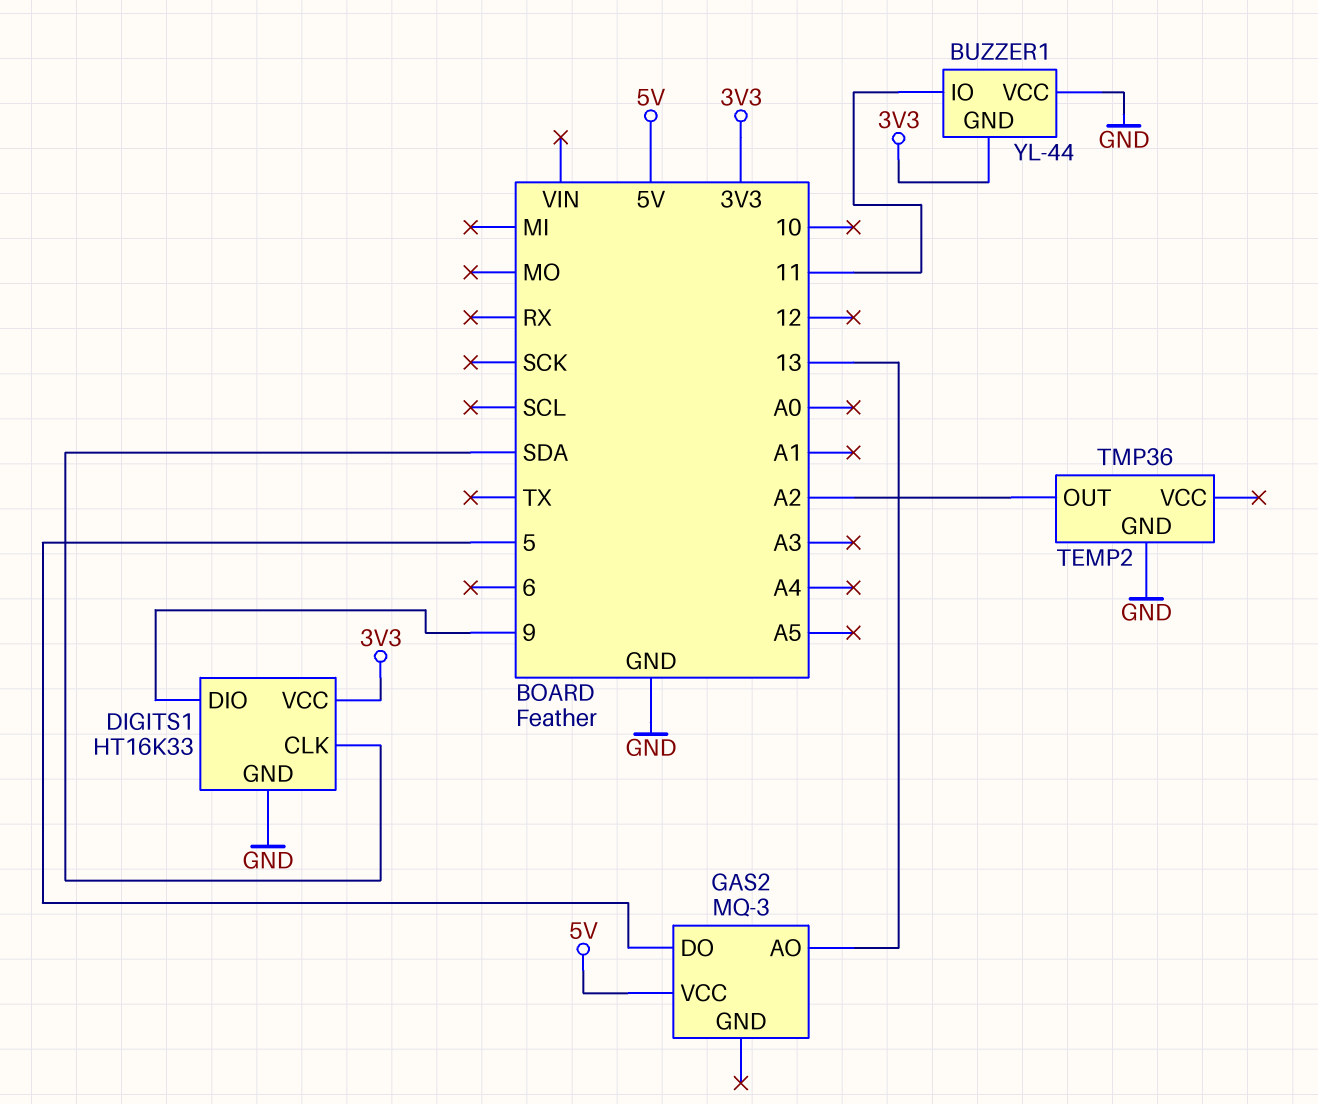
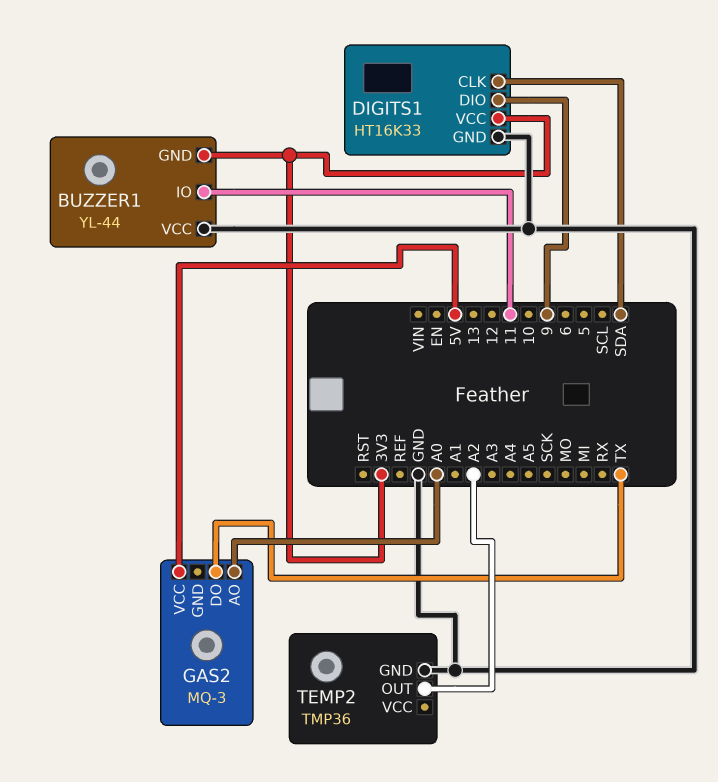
GAS2 pin AO: 13 -> A0
GAS2 pin DO: 5 -> TX

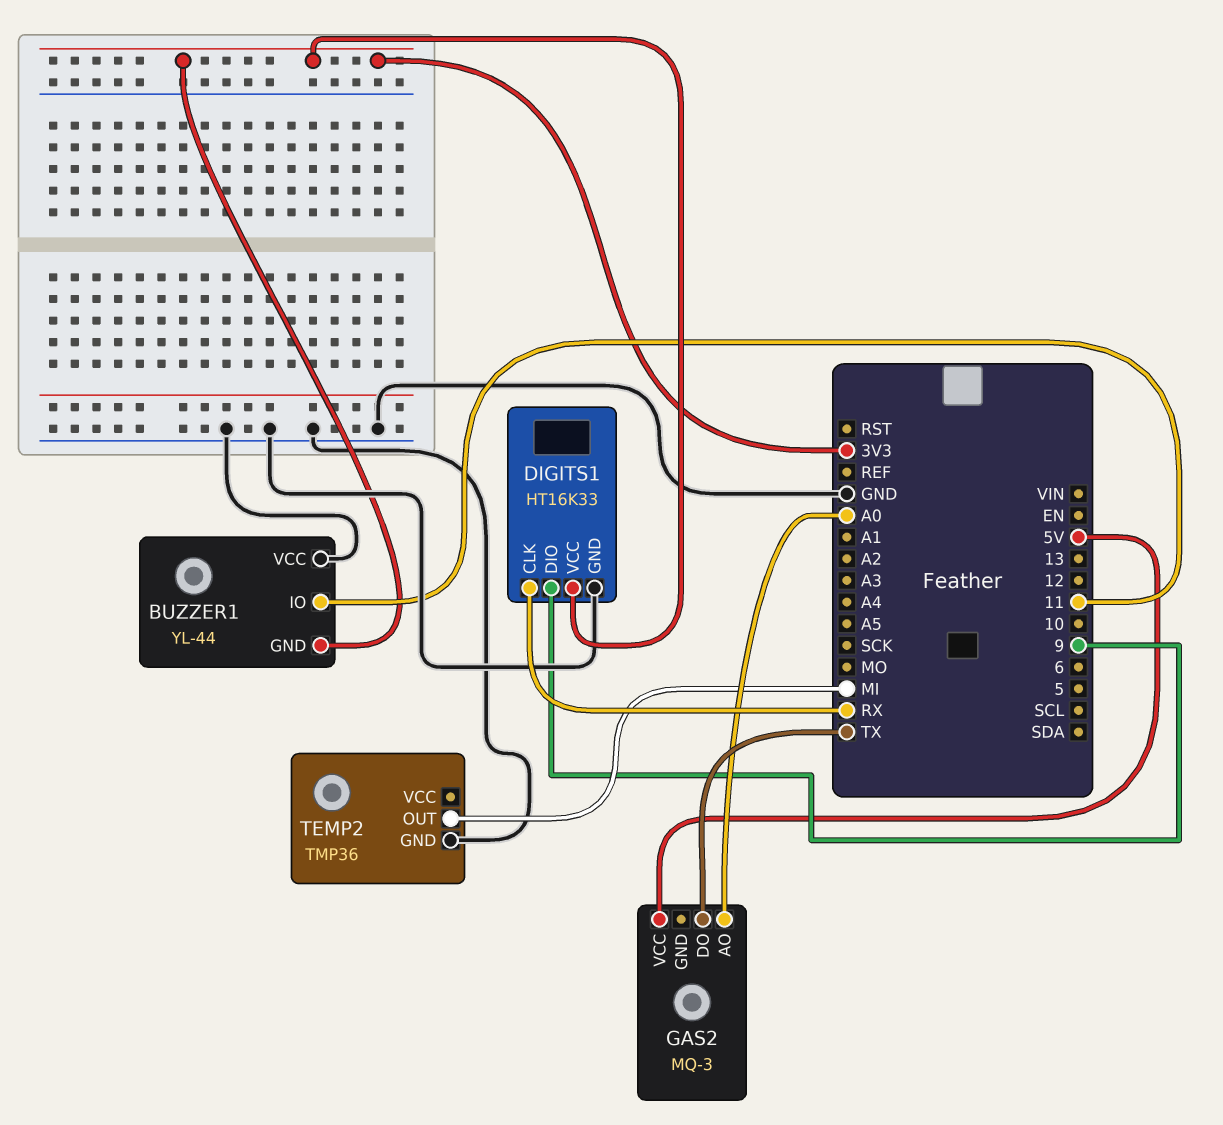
DIGITS1 pin CLK: SDA -> RX
TEMP2 pin OUT: A2 -> MI

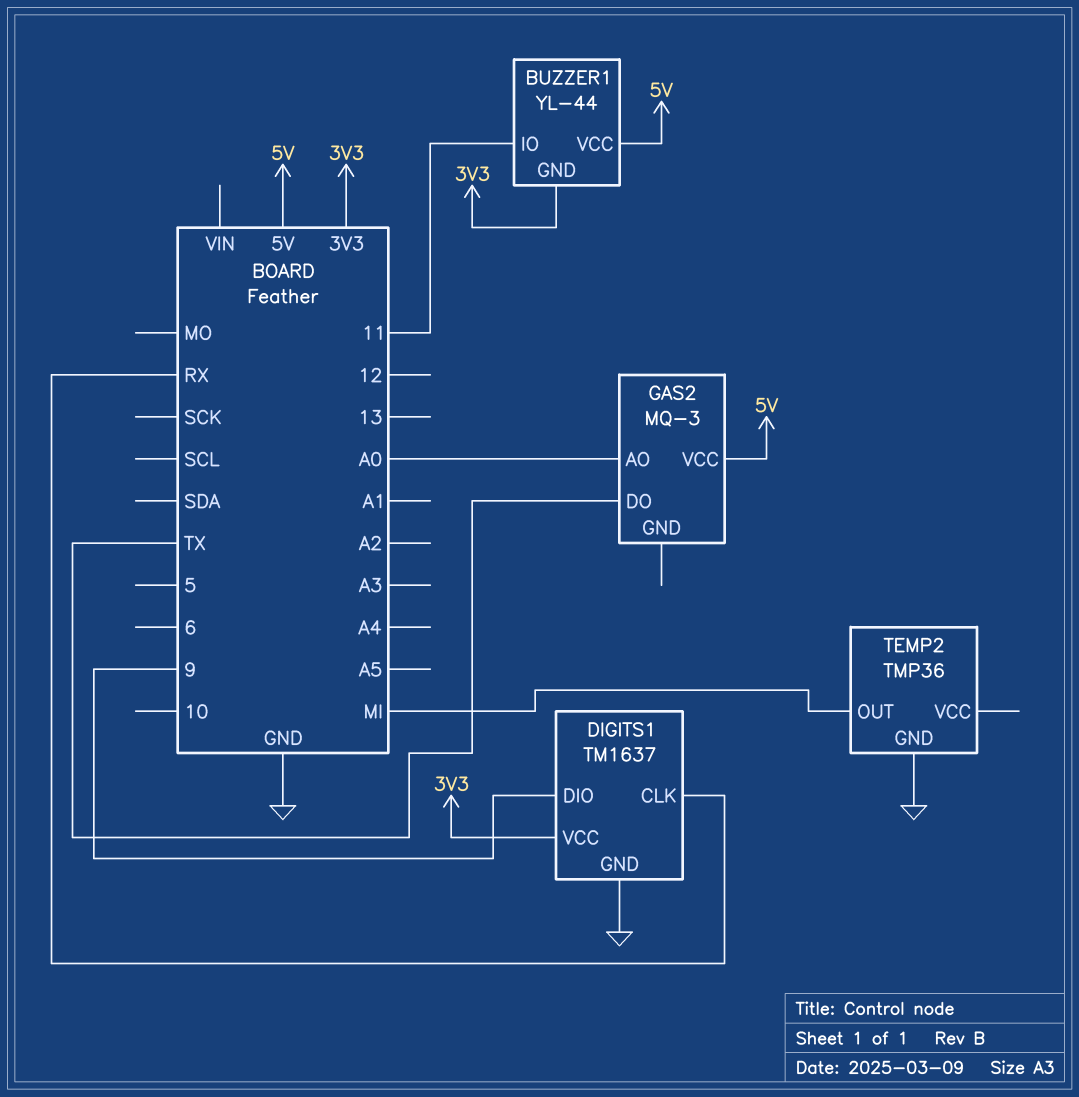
BUZZER1 pin VCC: GND -> 5V
DIGITS1: HT16K33 -> TM1637

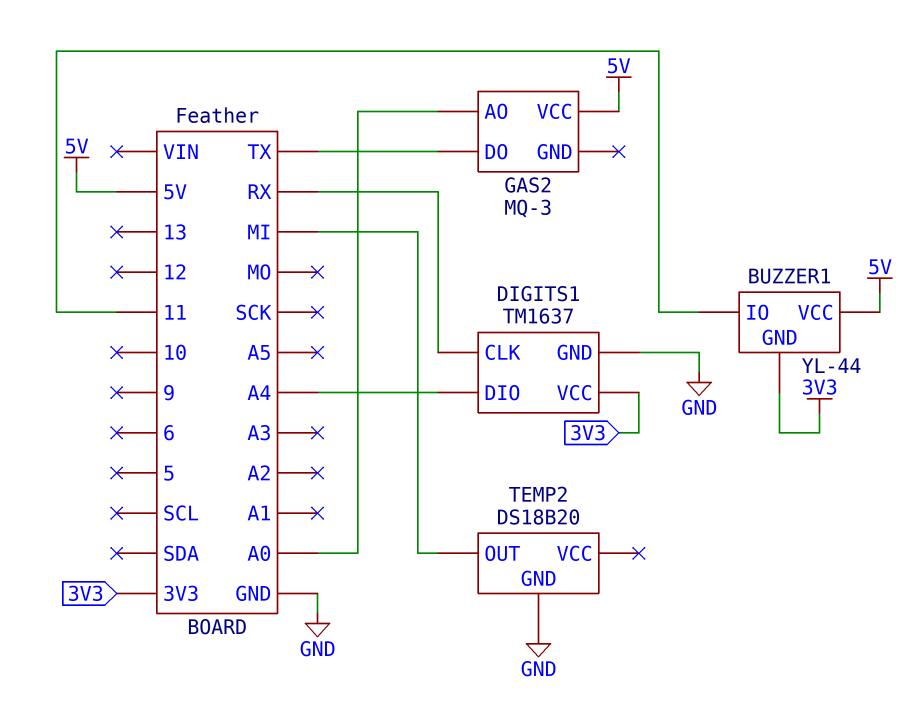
DIGITS1 pin DIO: 9 -> A4
TEMP2: TMP36 -> DS18B20

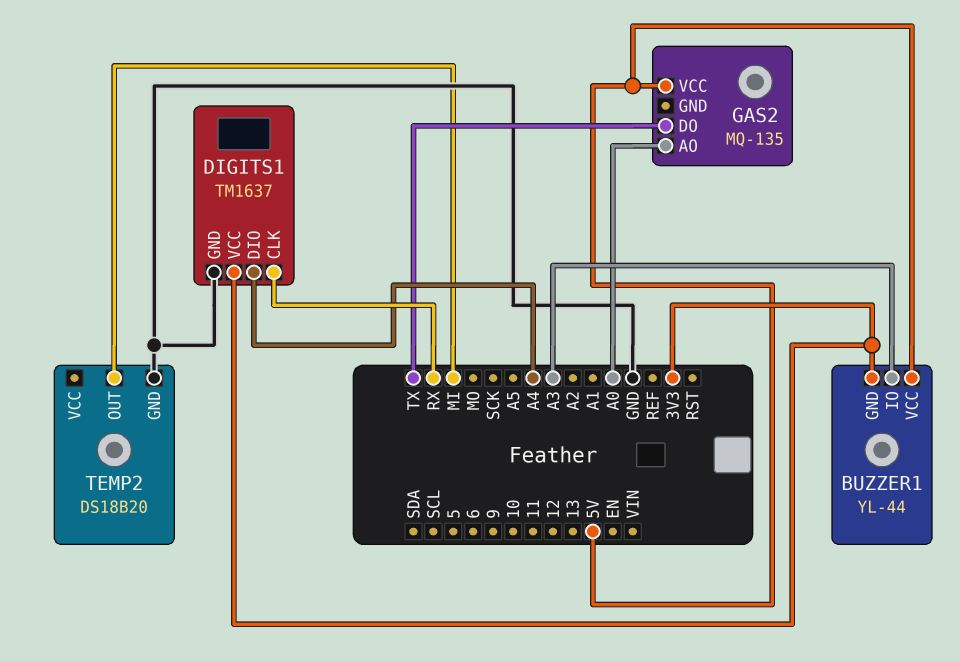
BUZZER1 pin IO: 11 -> A3
GAS2: MQ-3 -> MQ-135

